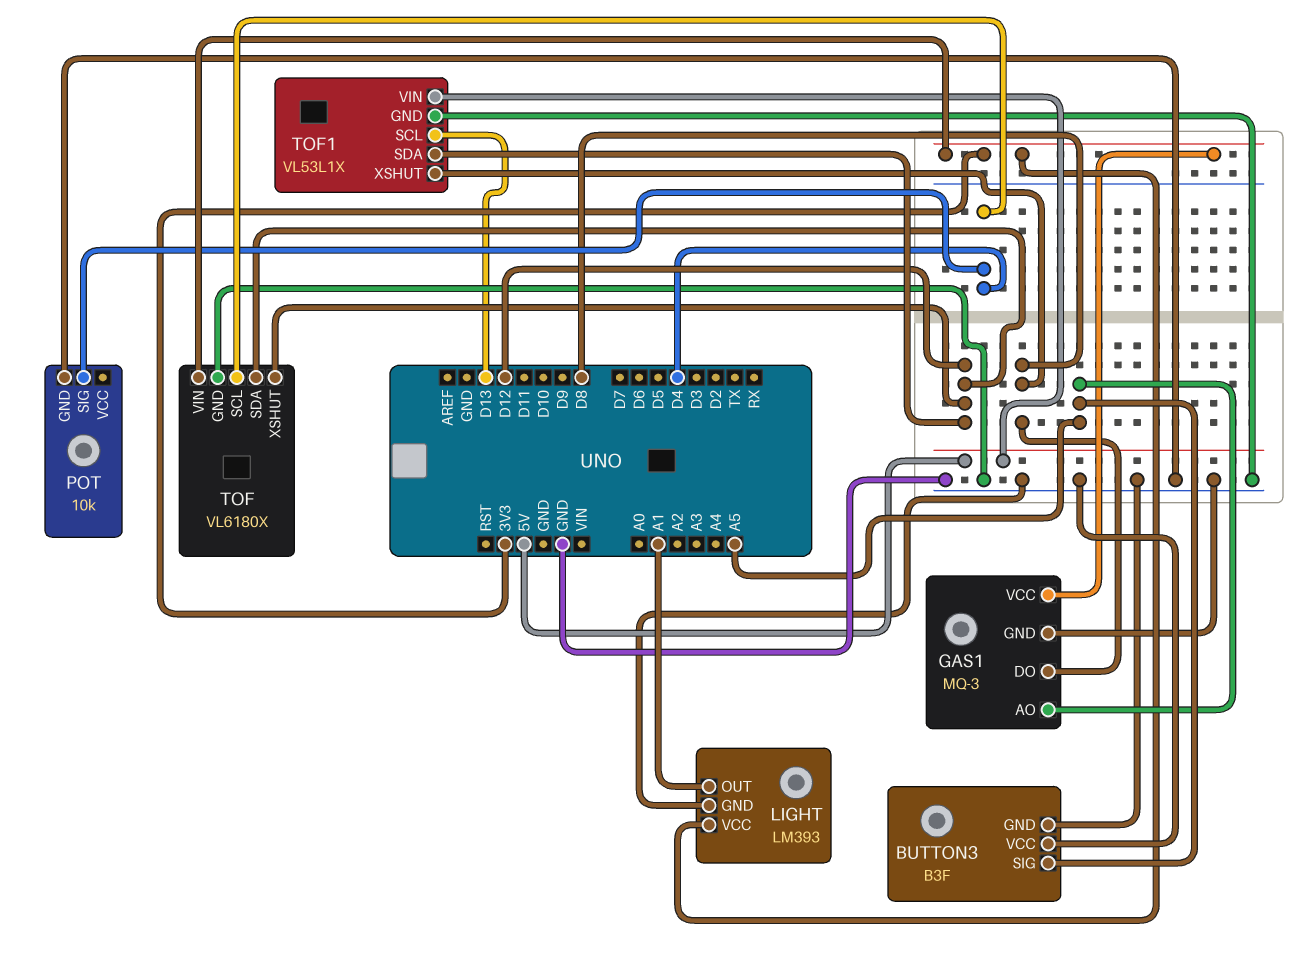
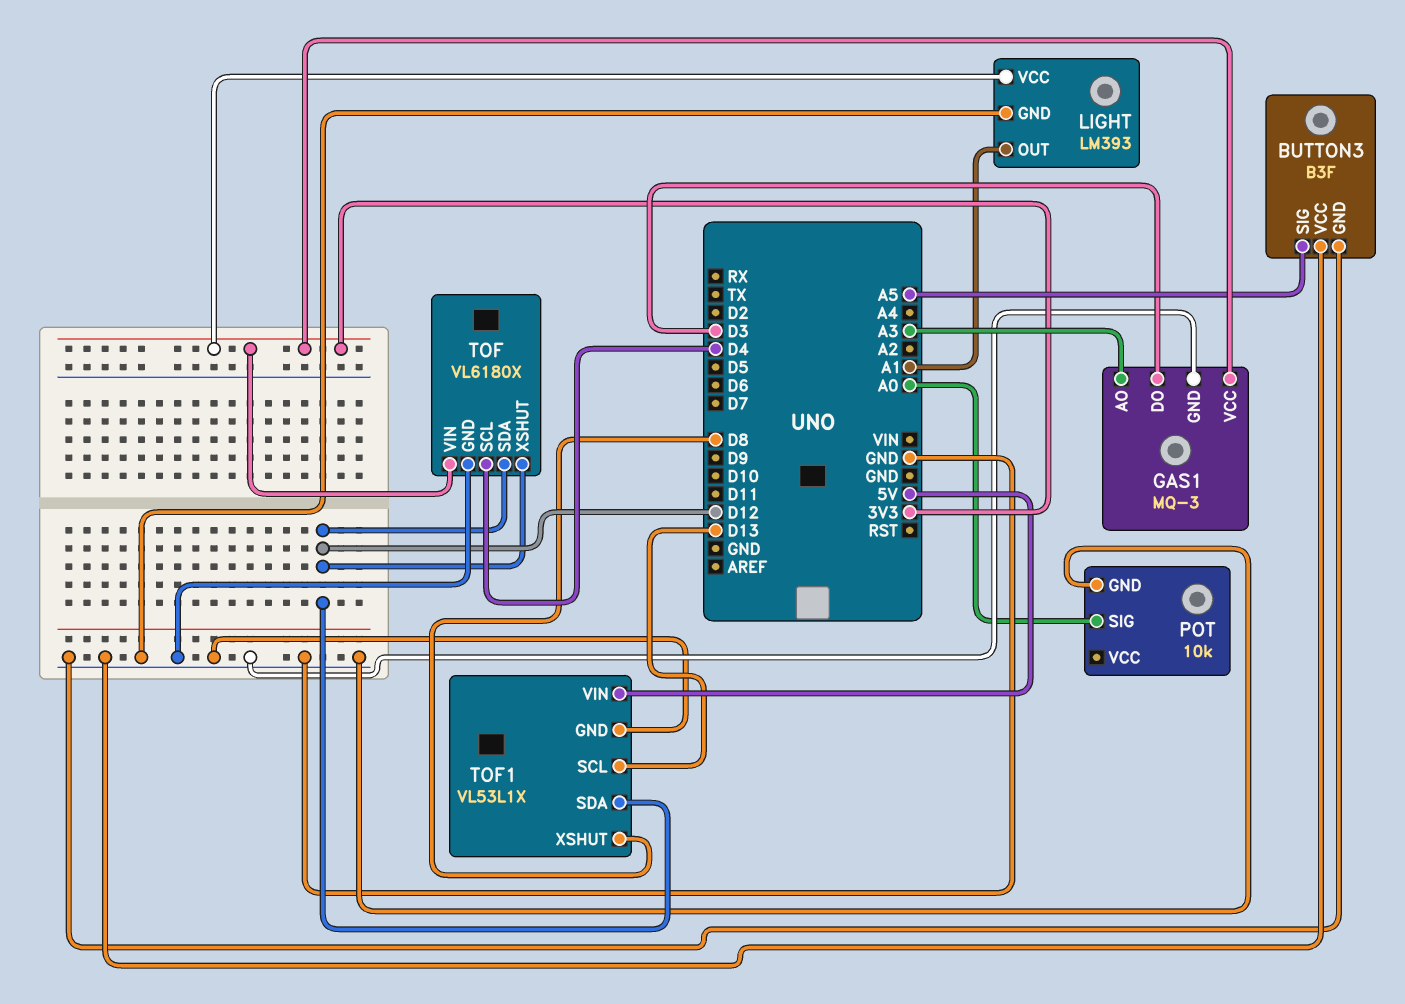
GAS1 pin AO: A5 -> A3
GAS1 pin DO: D8 -> D3
POT pin SIG: D4 -> A0

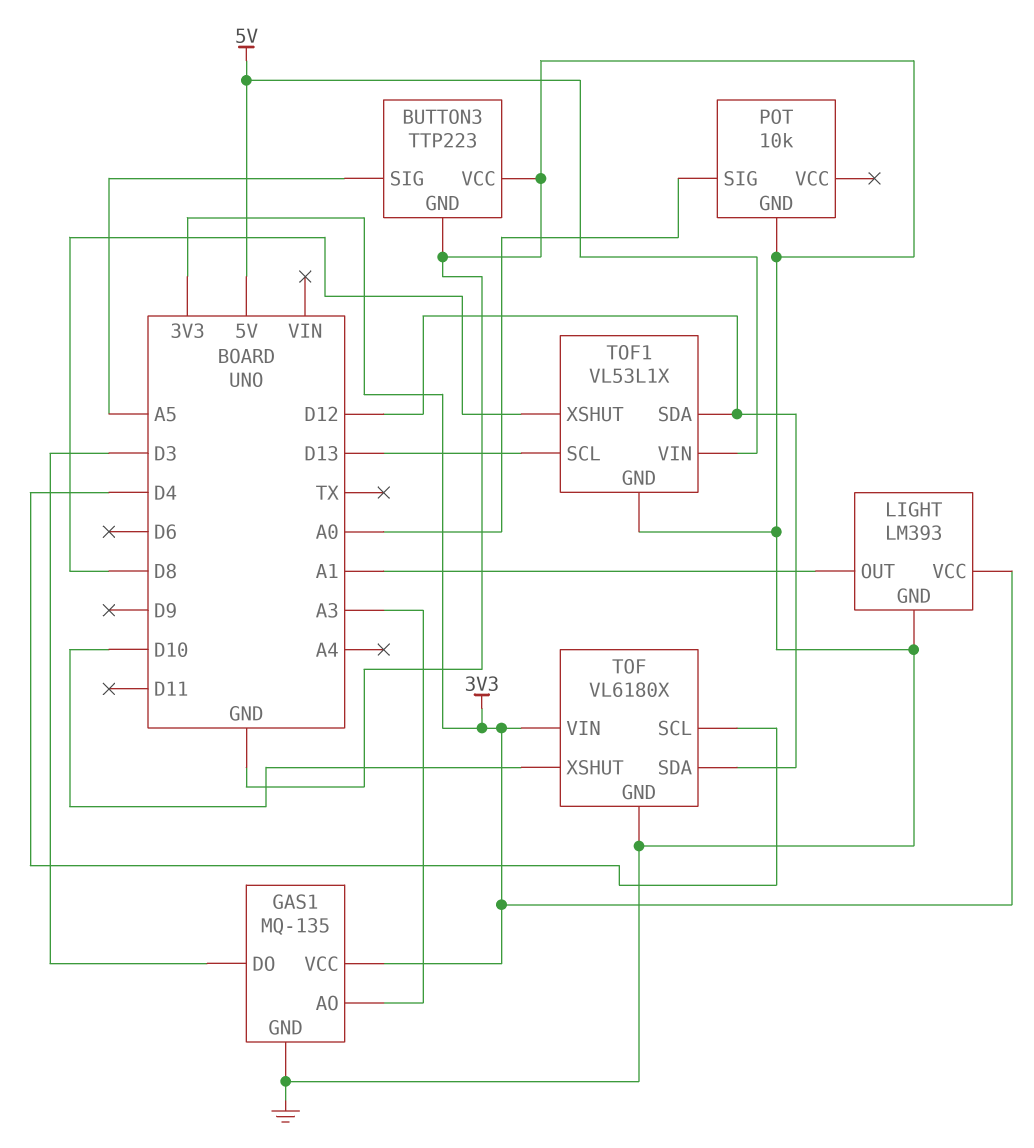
BUTTON3: B3F -> TTP223
GAS1: MQ-3 -> MQ-135
TOF pin XSHUT: D12 -> D10

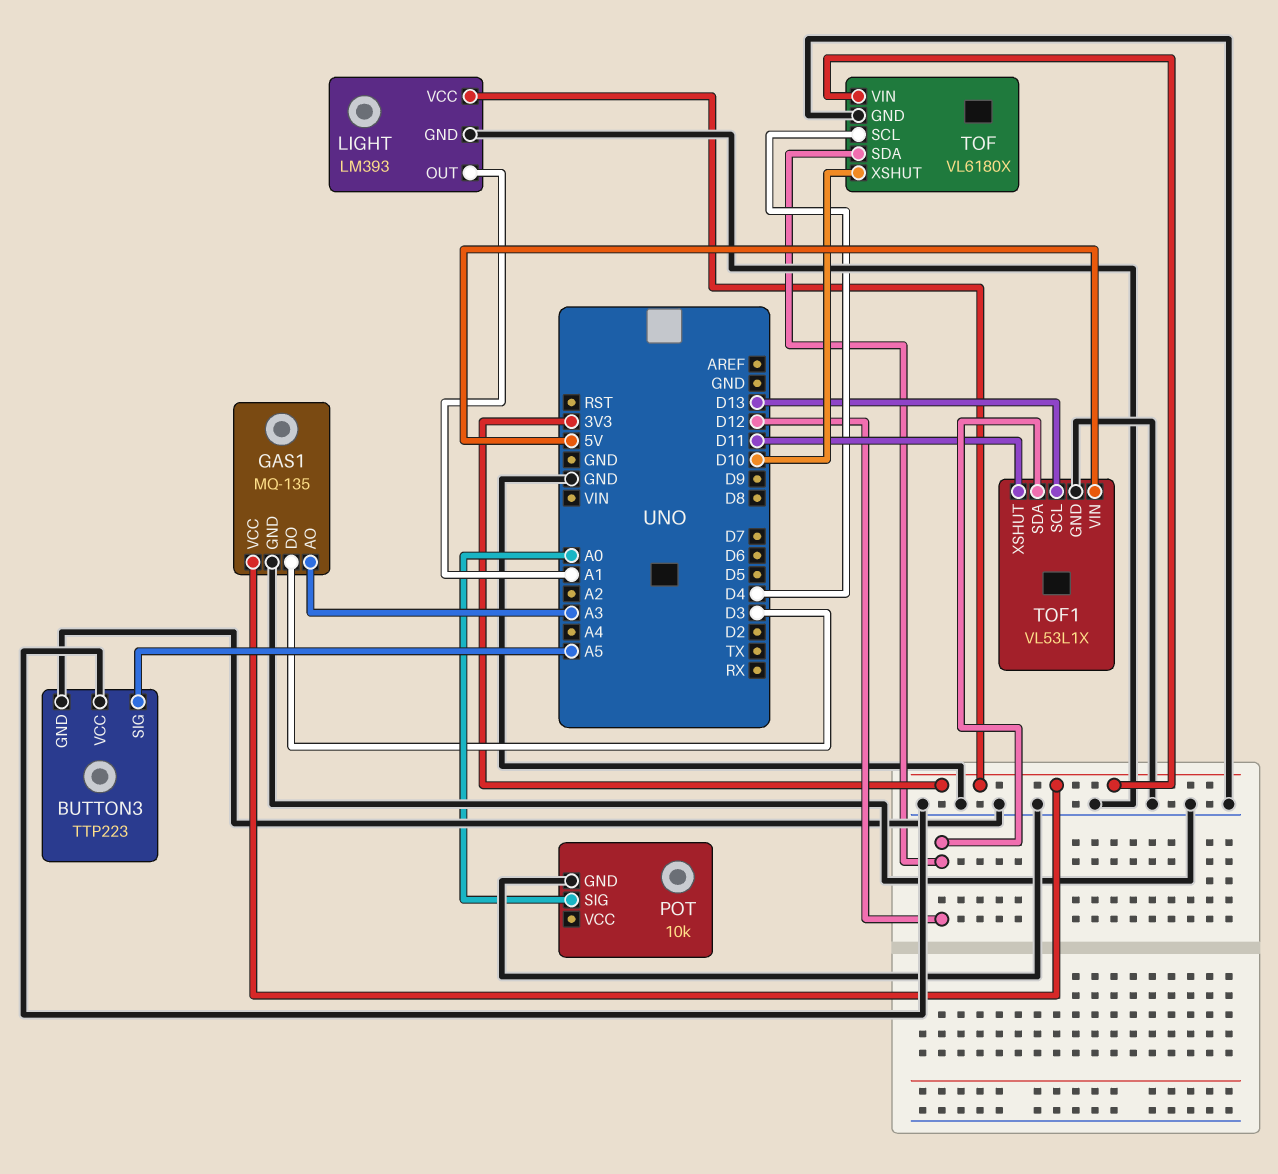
TOF1 pin XSHUT: D8 -> D11

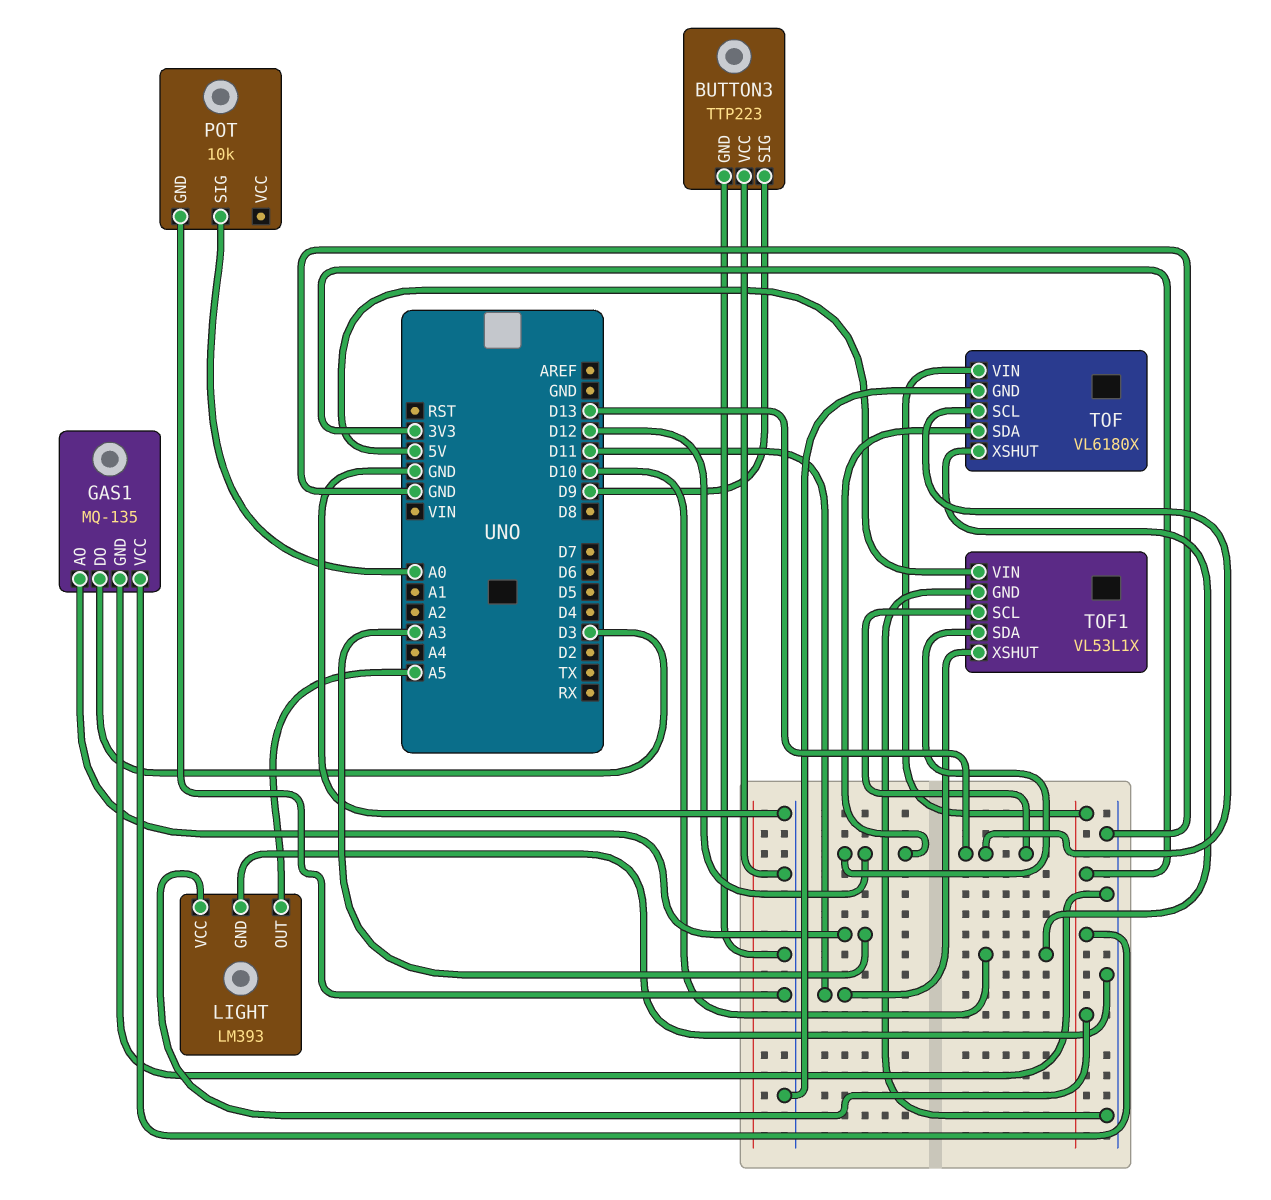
BUTTON3 pin SIG: A5 -> D9
LIGHT pin OUT: A1 -> A5
TOF pin SCL: D4 -> D13

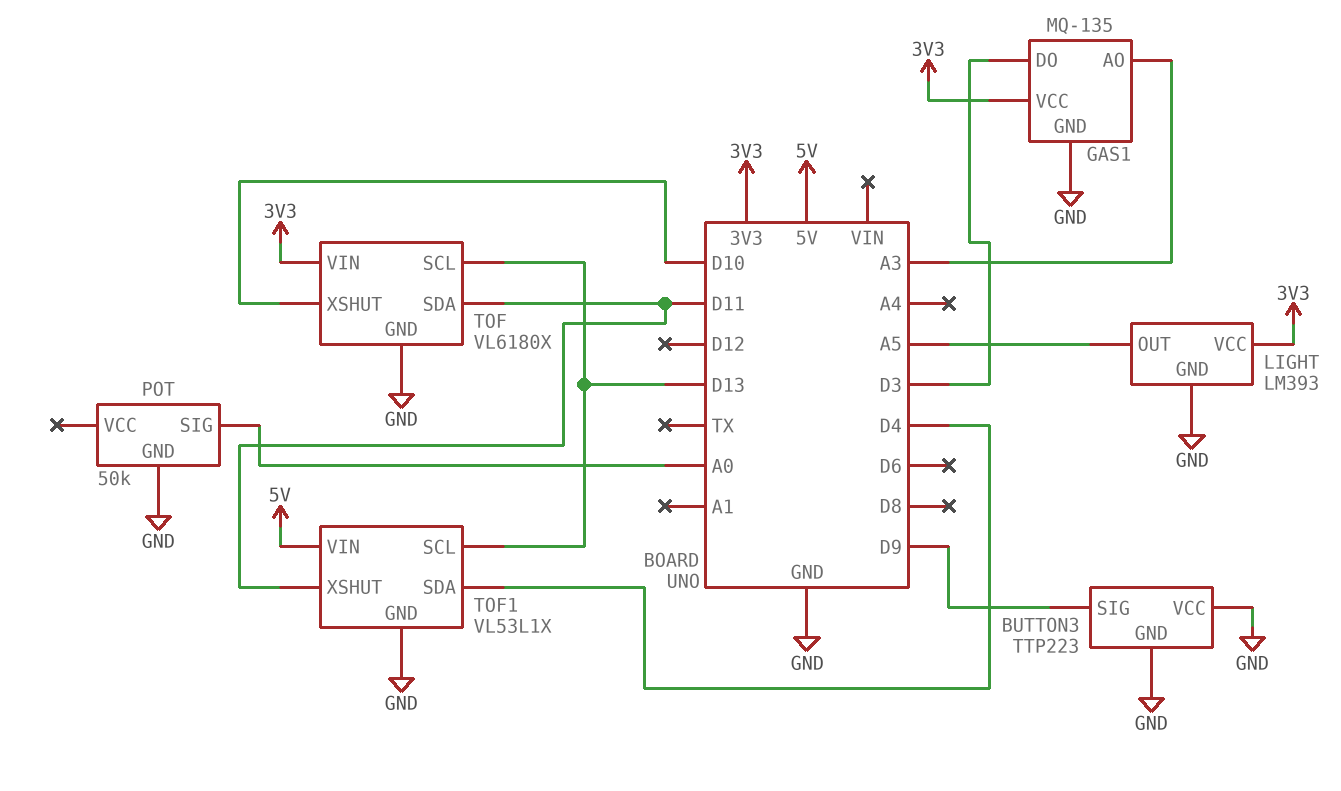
POT: 10k -> 50k
TOF pin SDA: D12 -> D11
TOF1 pin SDA: D12 -> D4

